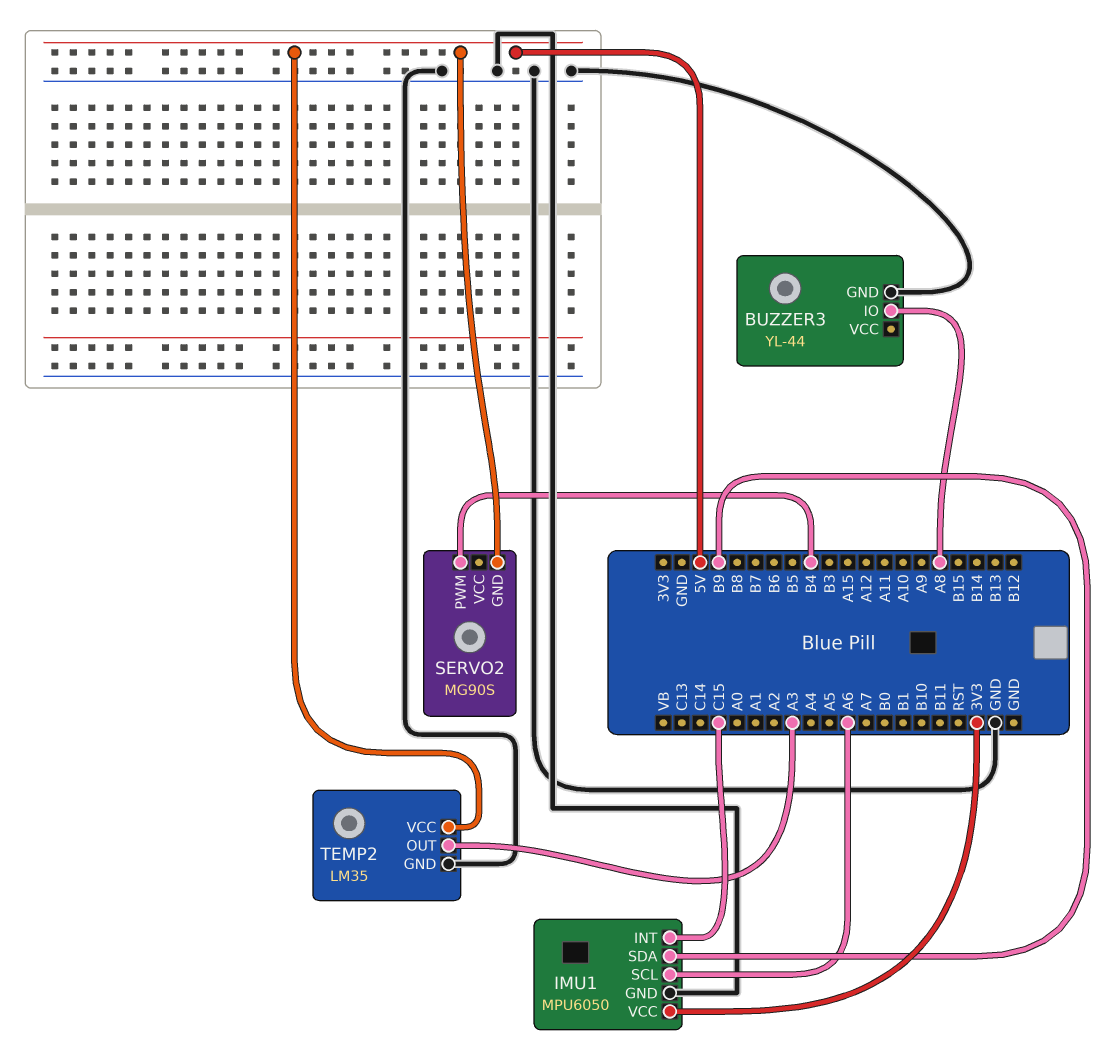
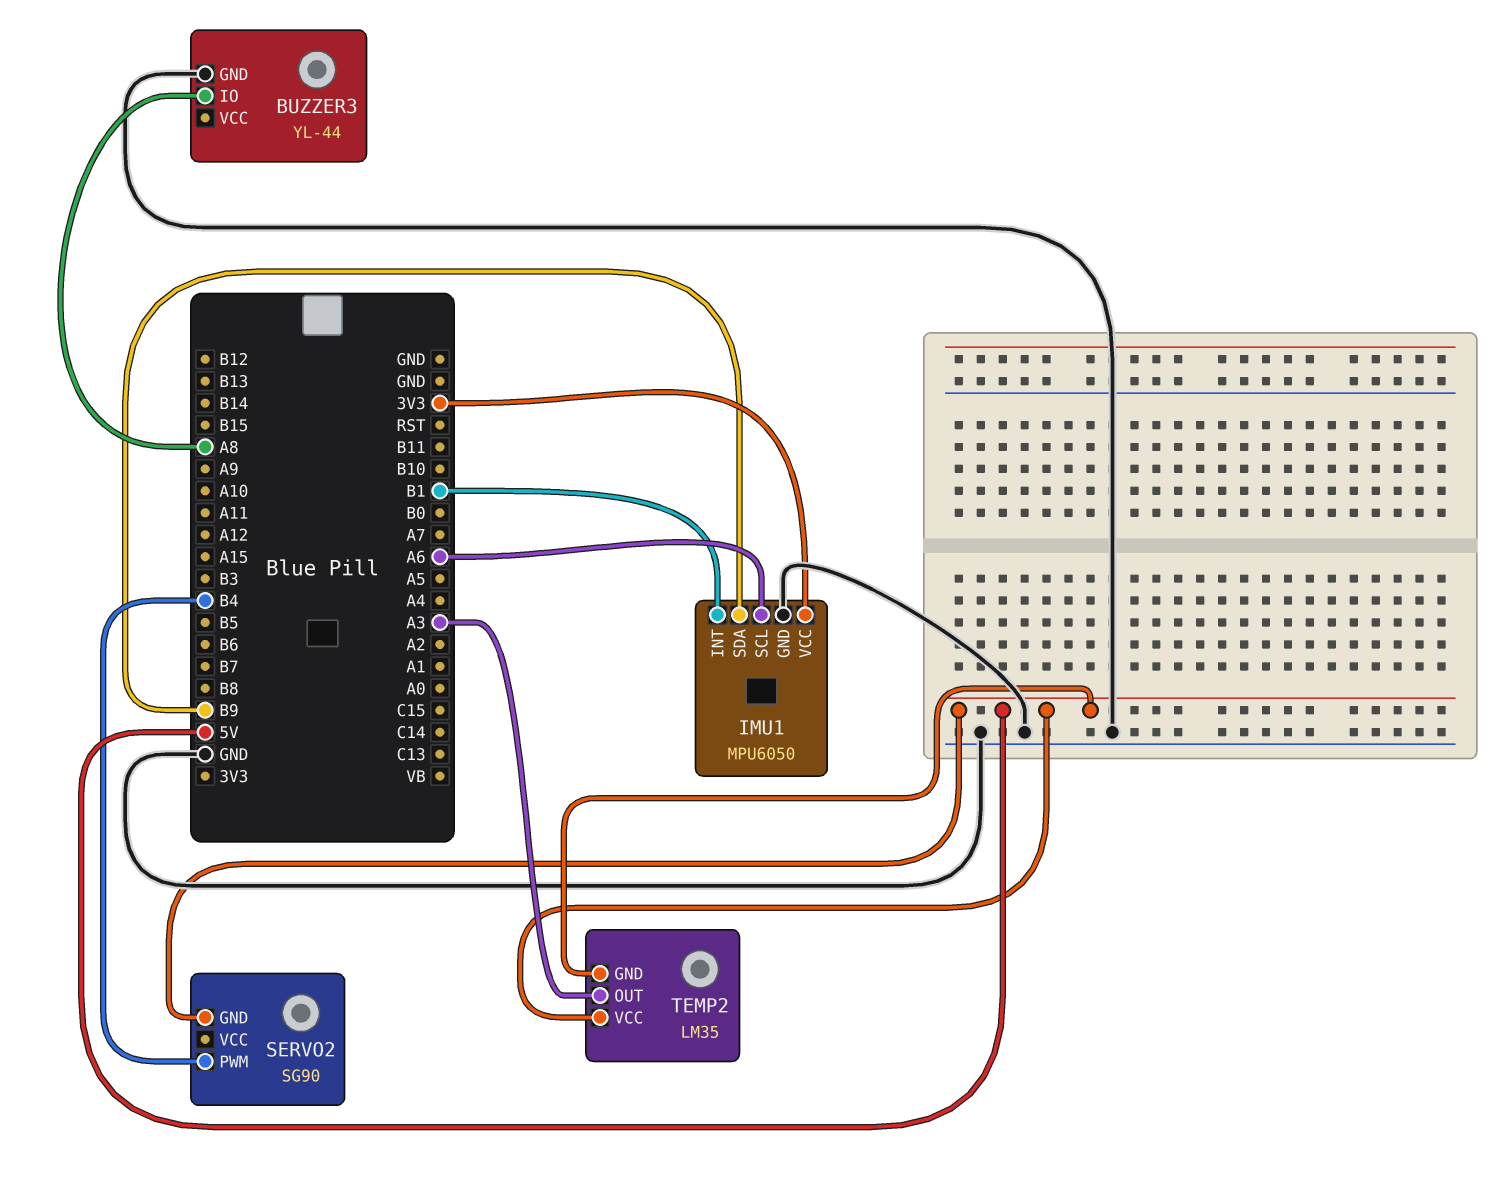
IMU1 pin INT: C15 -> B1
SERVO2: MG90S -> SG90
TEMP2 pin GND: GND -> 5V

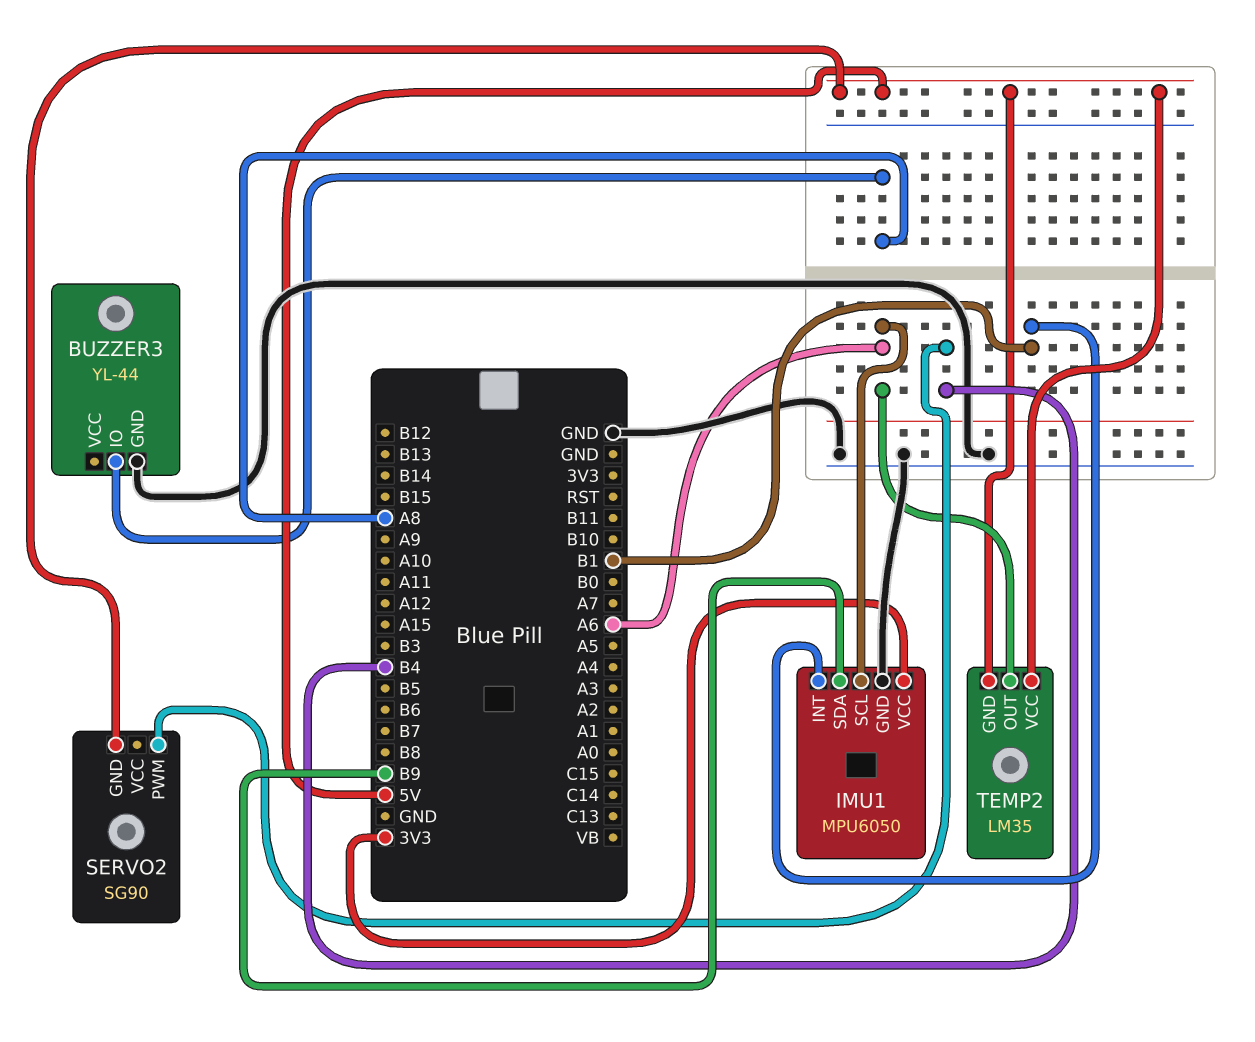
TEMP2 pin OUT: A3 -> A6

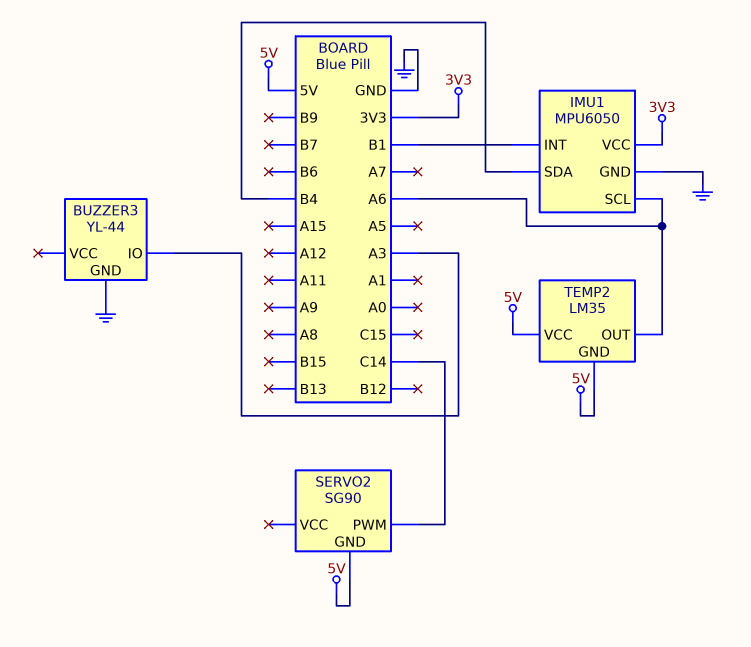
BUZZER3 pin IO: A8 -> A3
IMU1 pin SDA: B9 -> B4
SERVO2 pin PWM: B4 -> C14

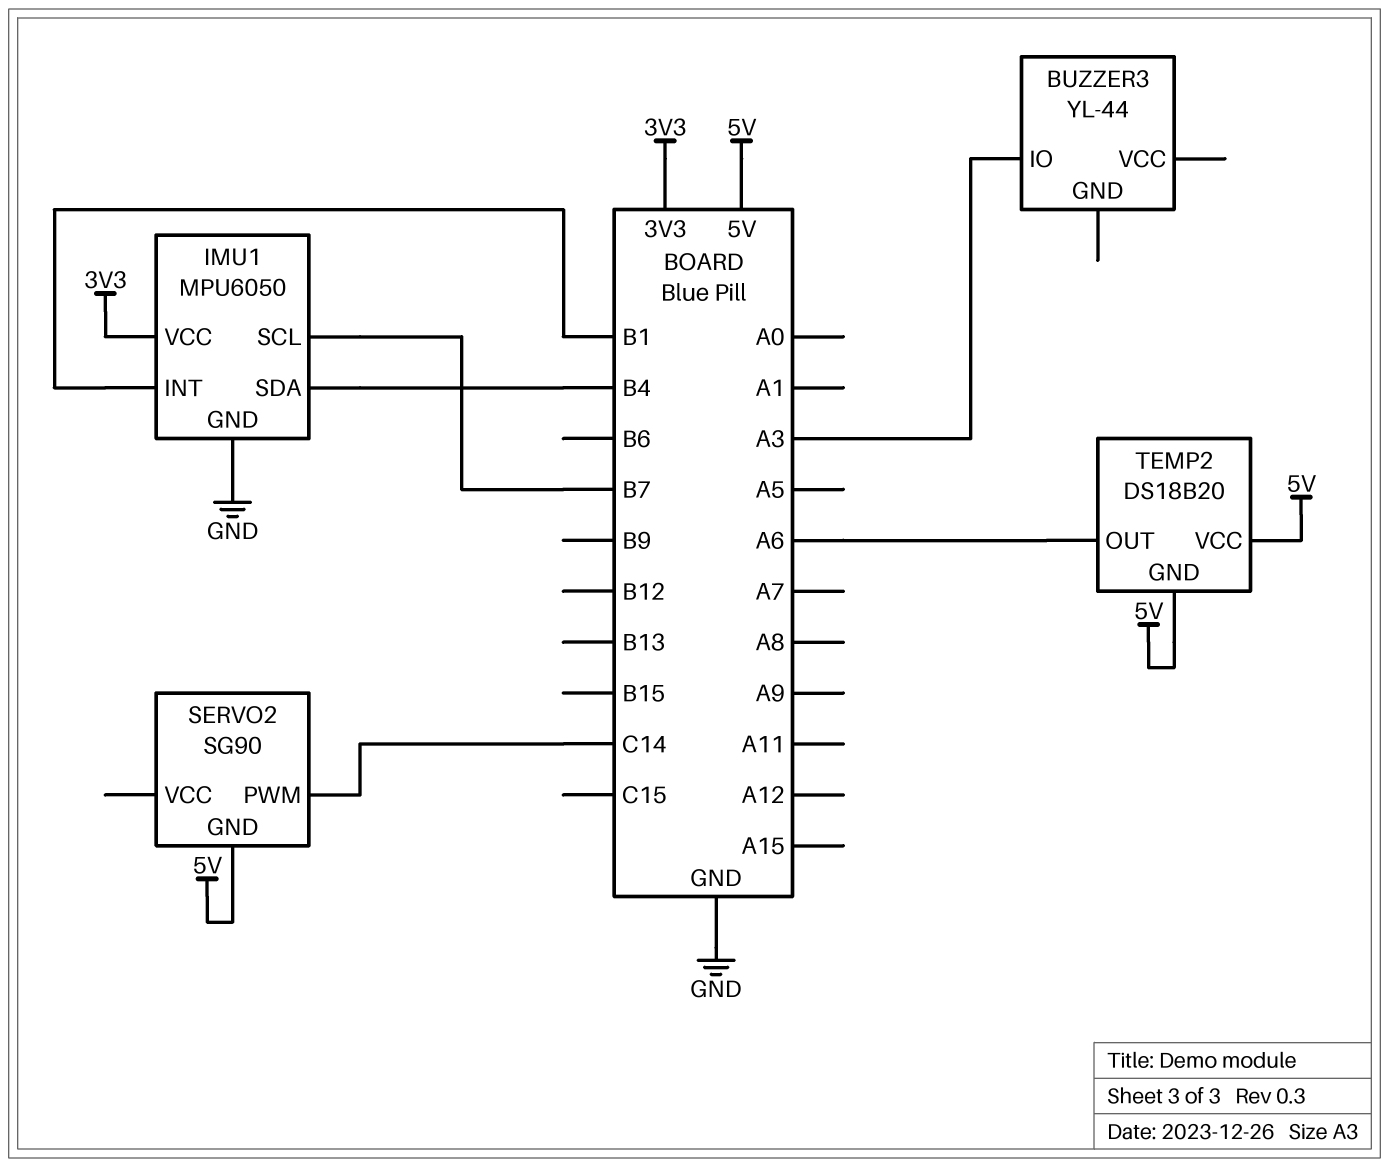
BUZZER3 pin GND: GND -> none
IMU1 pin SCL: A6 -> B7
TEMP2: LM35 -> DS18B20

